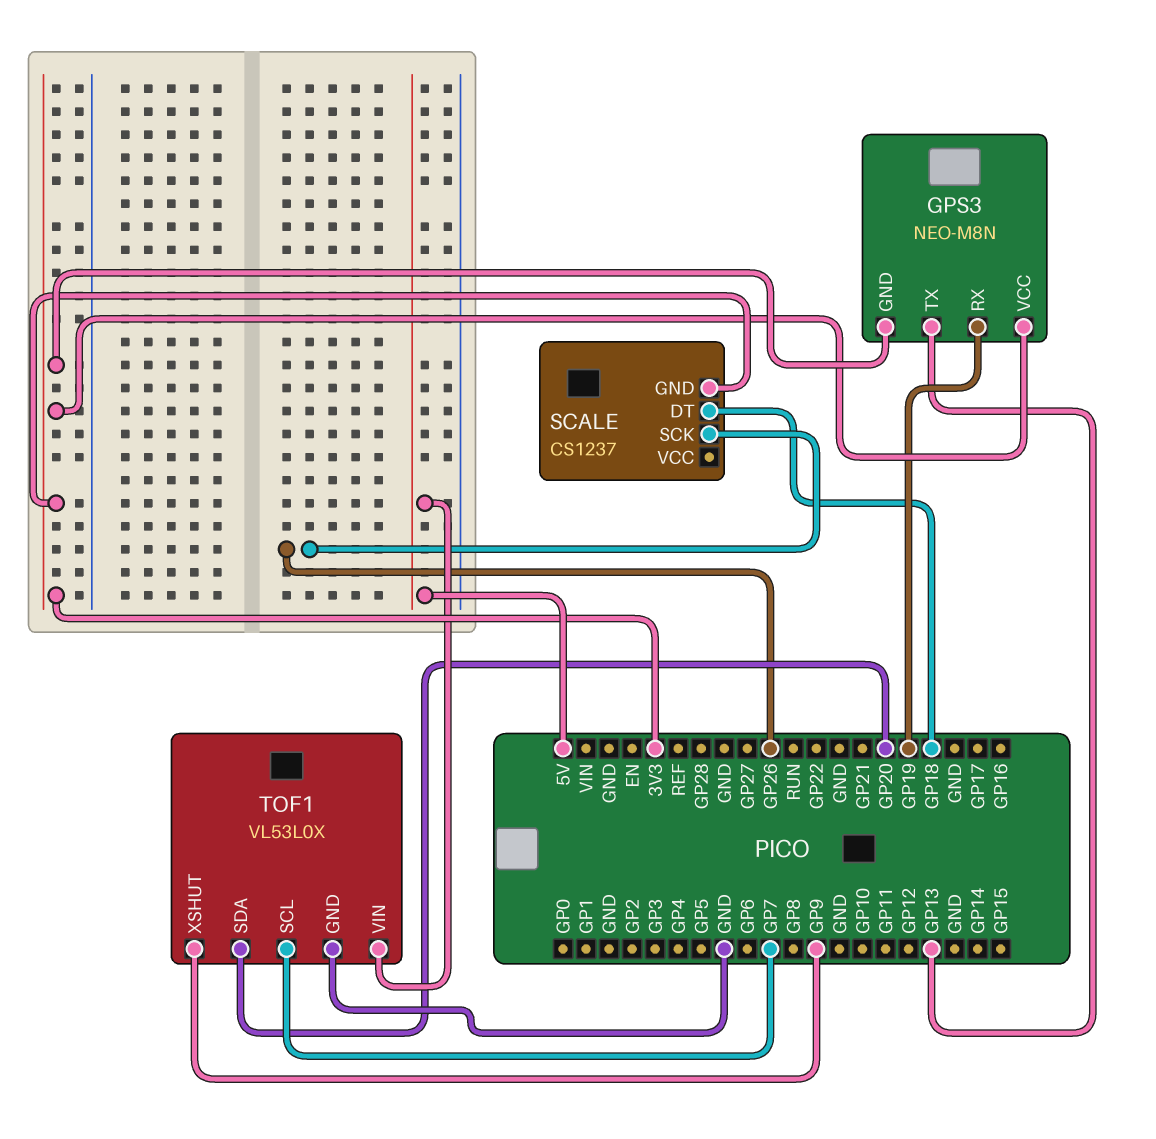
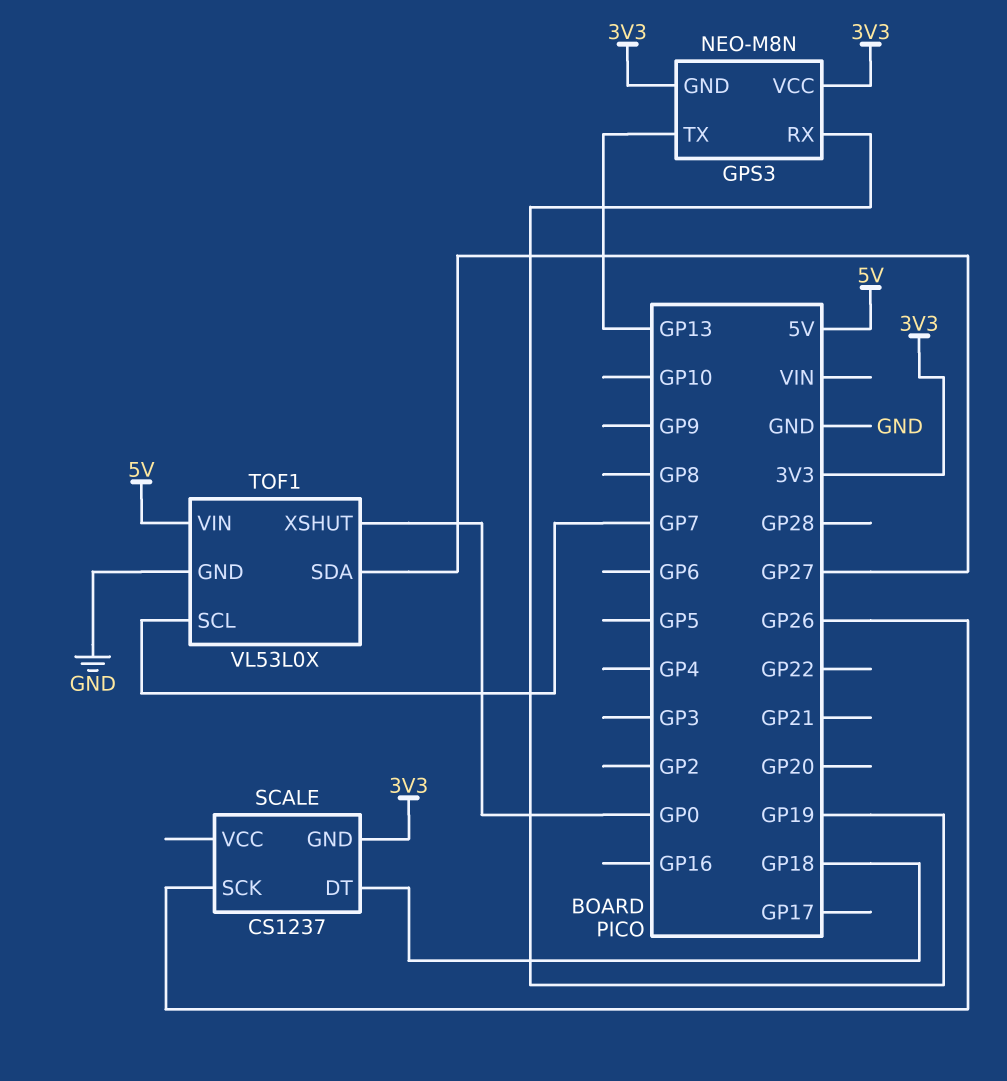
TOF1 pin SDA: GP20 -> GP27
TOF1 pin XSHUT: GP9 -> GP0

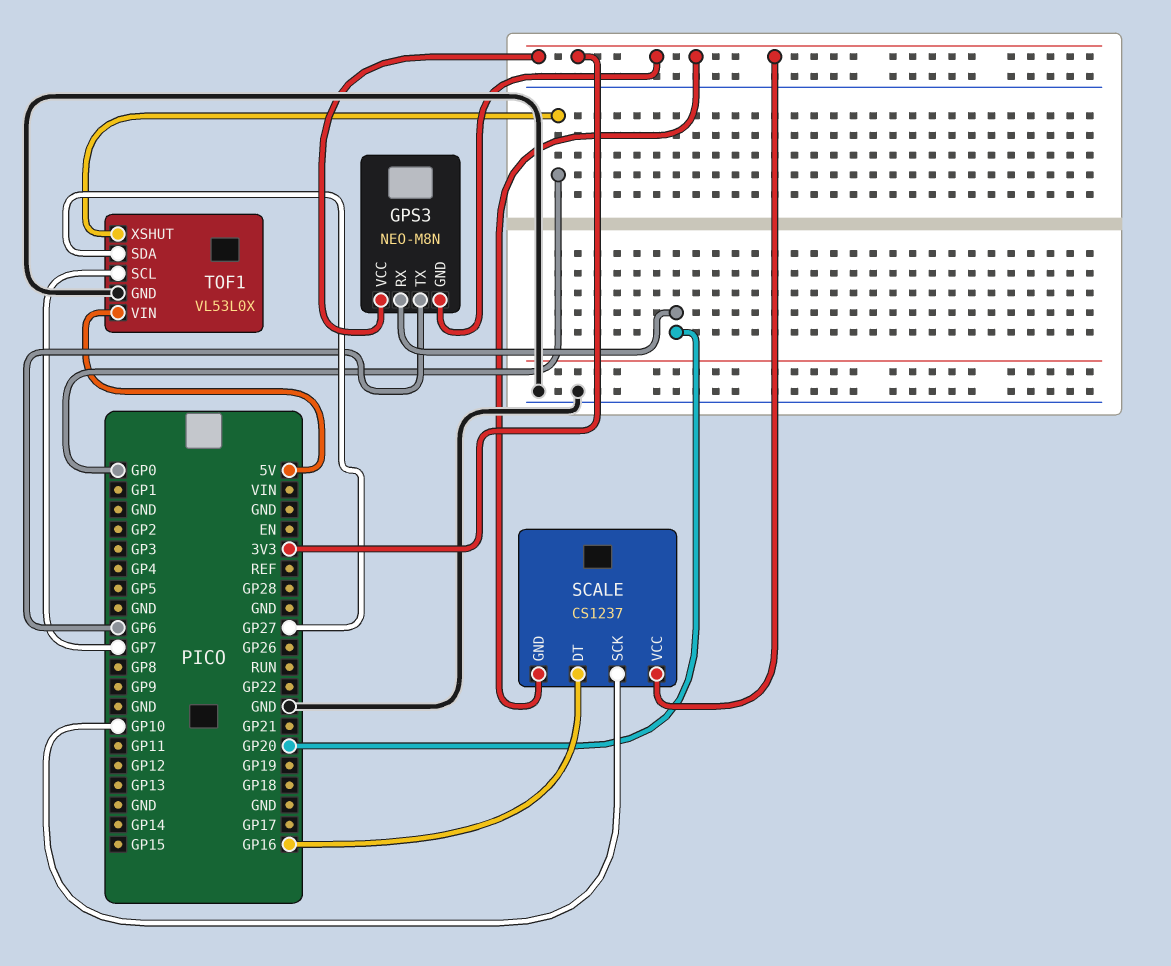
GPS3 pin RX: GP19 -> GP20
GPS3 pin TX: GP13 -> GP6
SCALE pin DT: GP18 -> GP16
SCALE pin SCK: GP26 -> GP10
SCALE pin VCC: none -> 3V3

